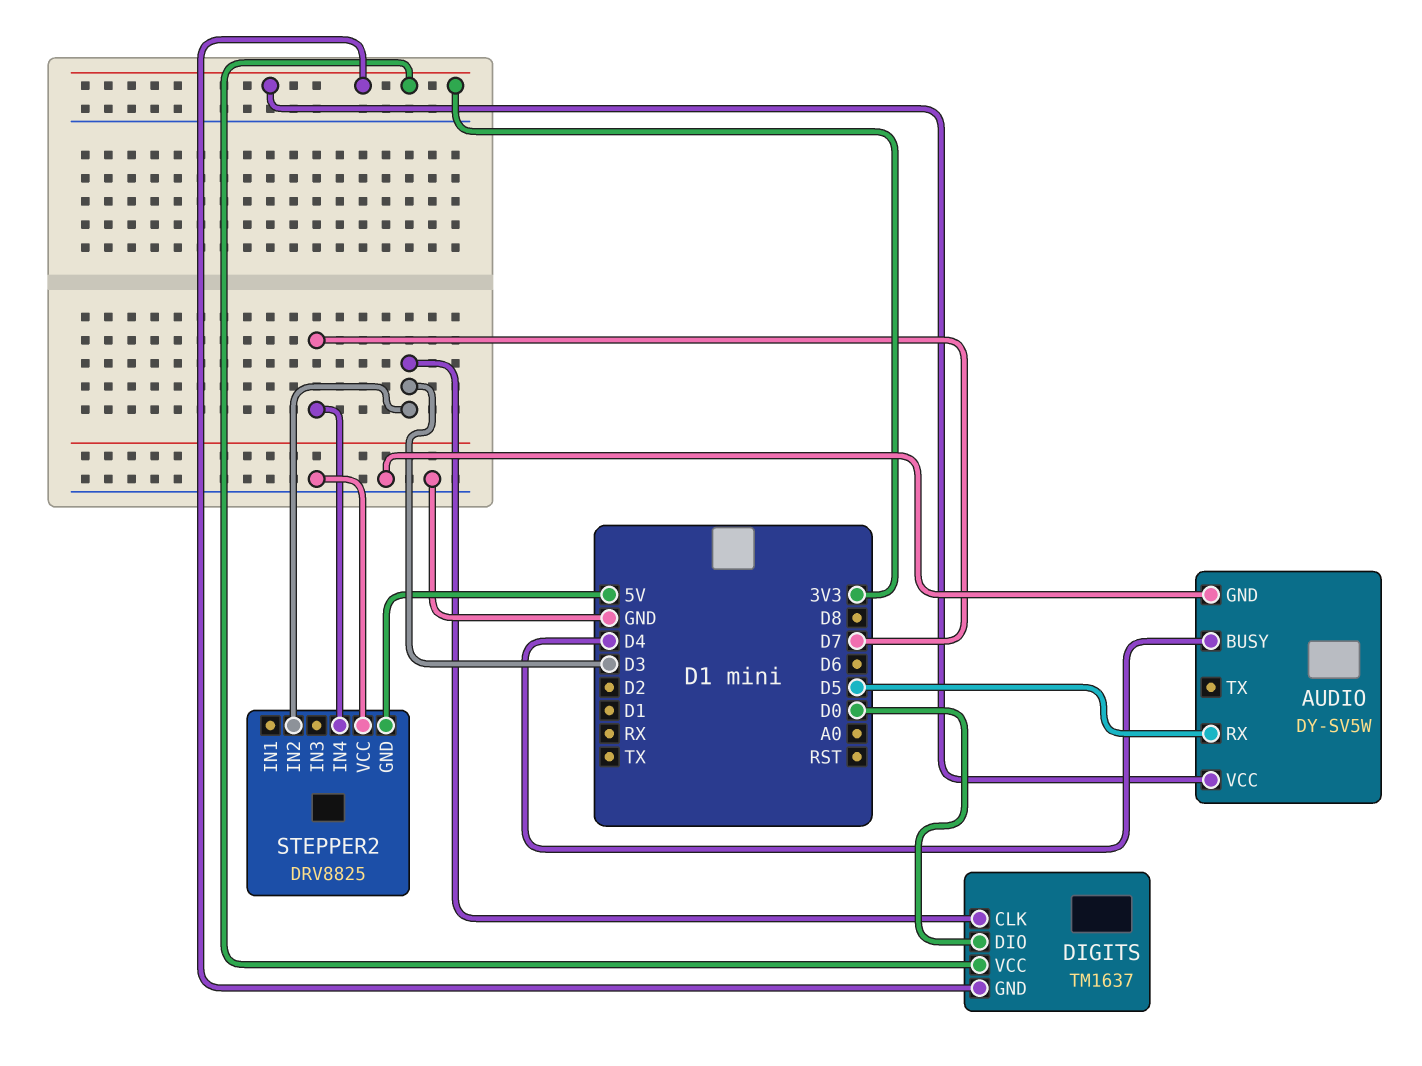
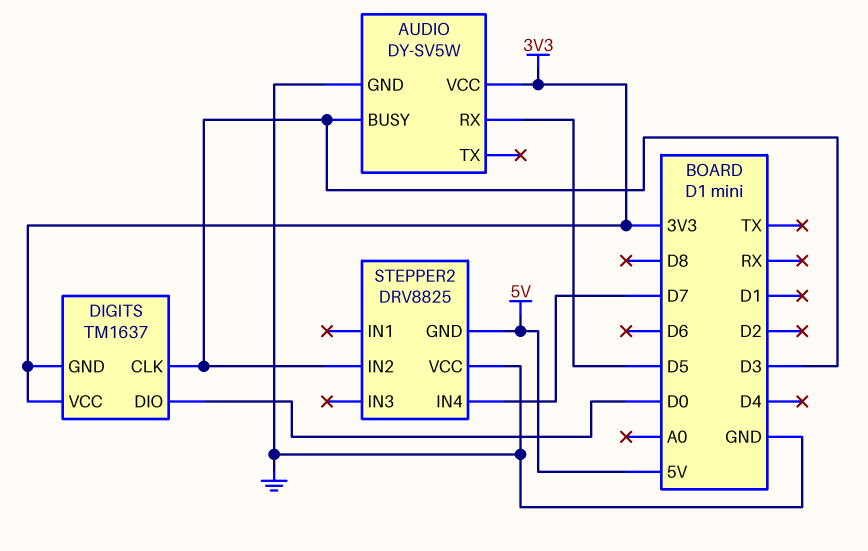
AUDIO pin BUSY: D4 -> D3

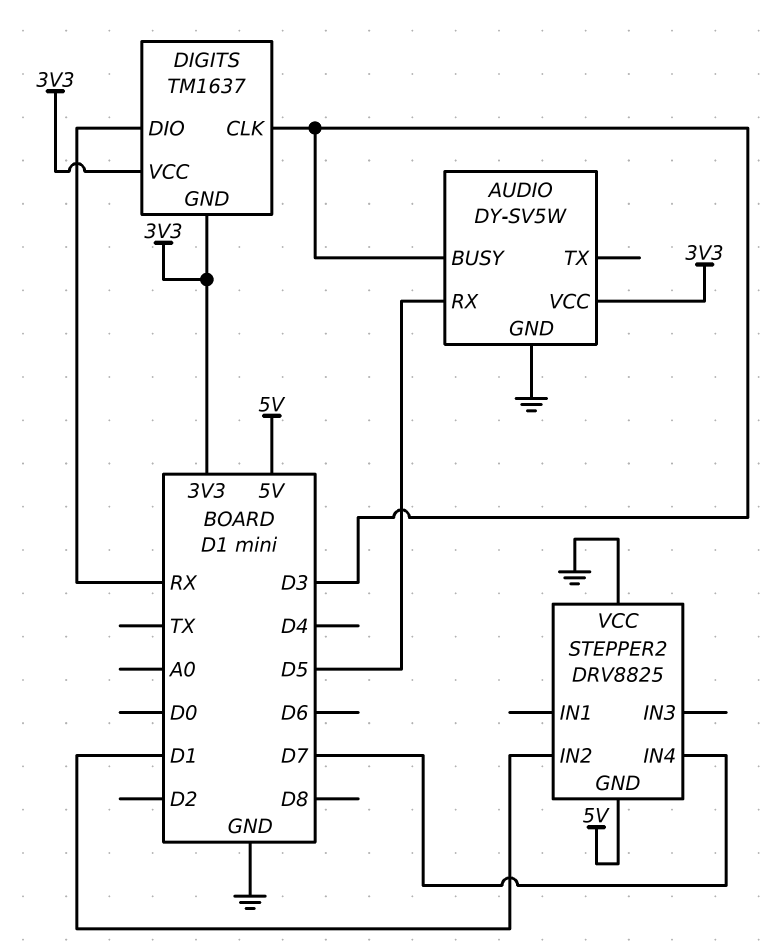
DIGITS pin DIO: D0 -> RX
STEPPER2 pin IN2: D3 -> D1

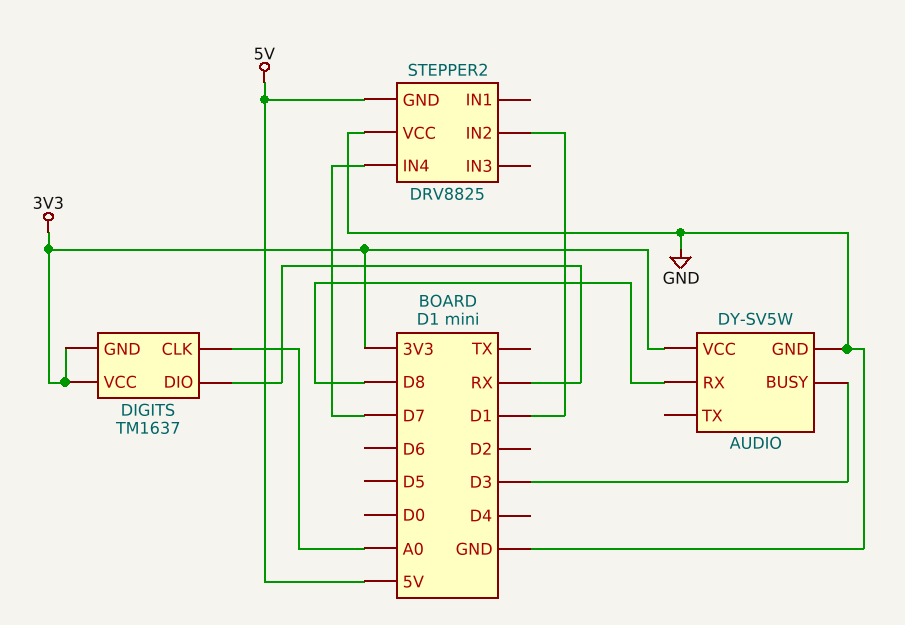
AUDIO pin RX: D5 -> D8
DIGITS pin CLK: D3 -> A0

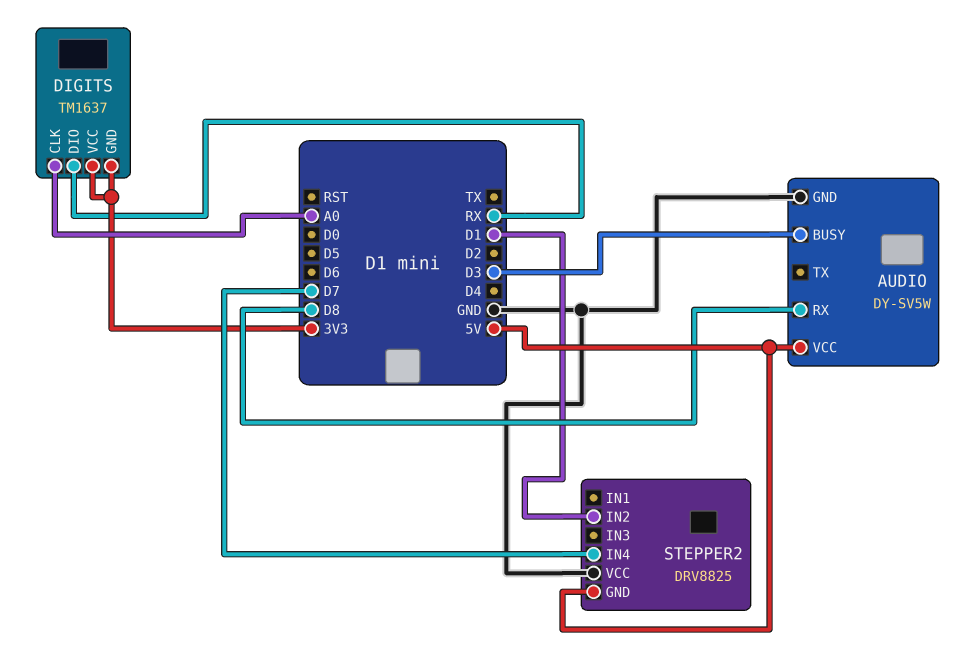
AUDIO pin VCC: 3V3 -> 5V

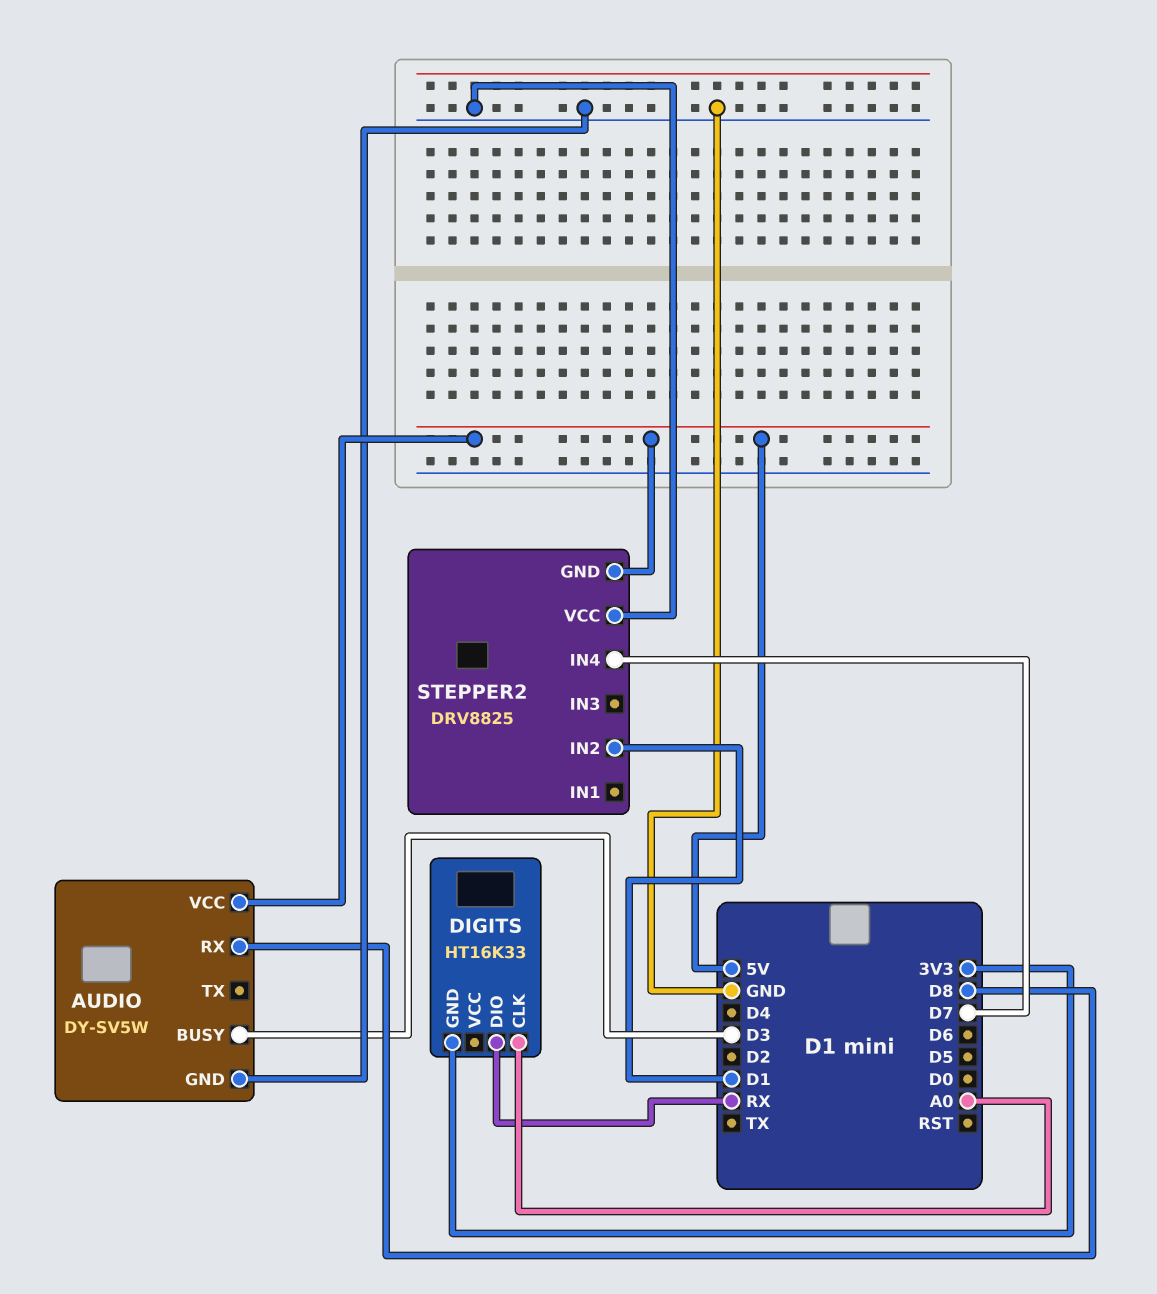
DIGITS: TM1637 -> HT16K33
DIGITS pin VCC: 3V3 -> none

